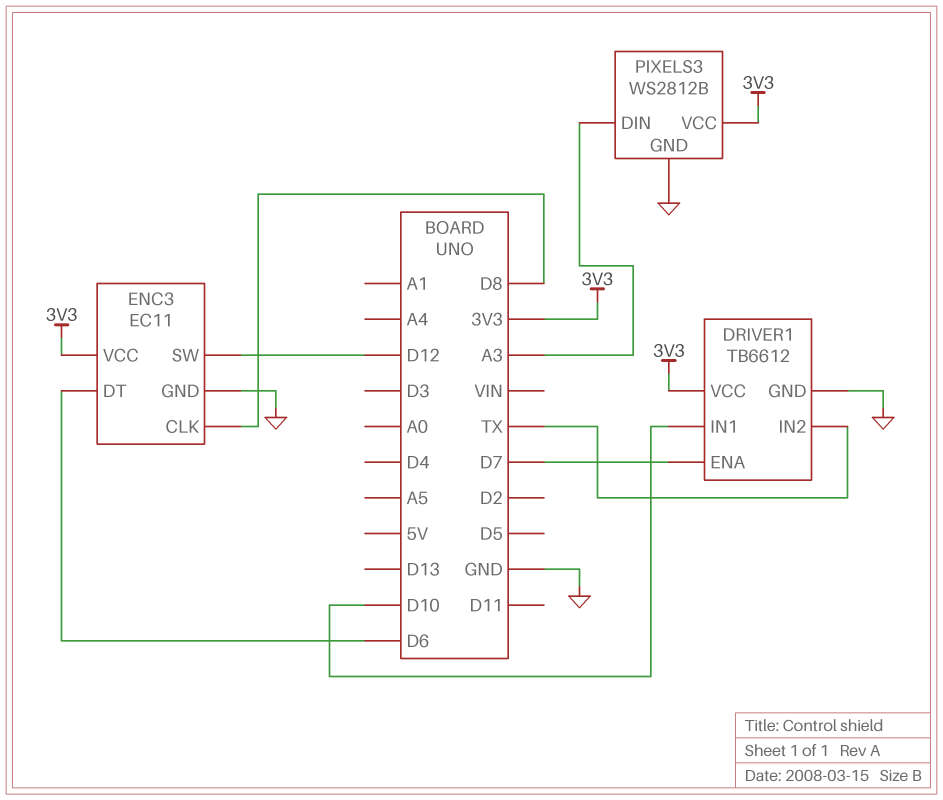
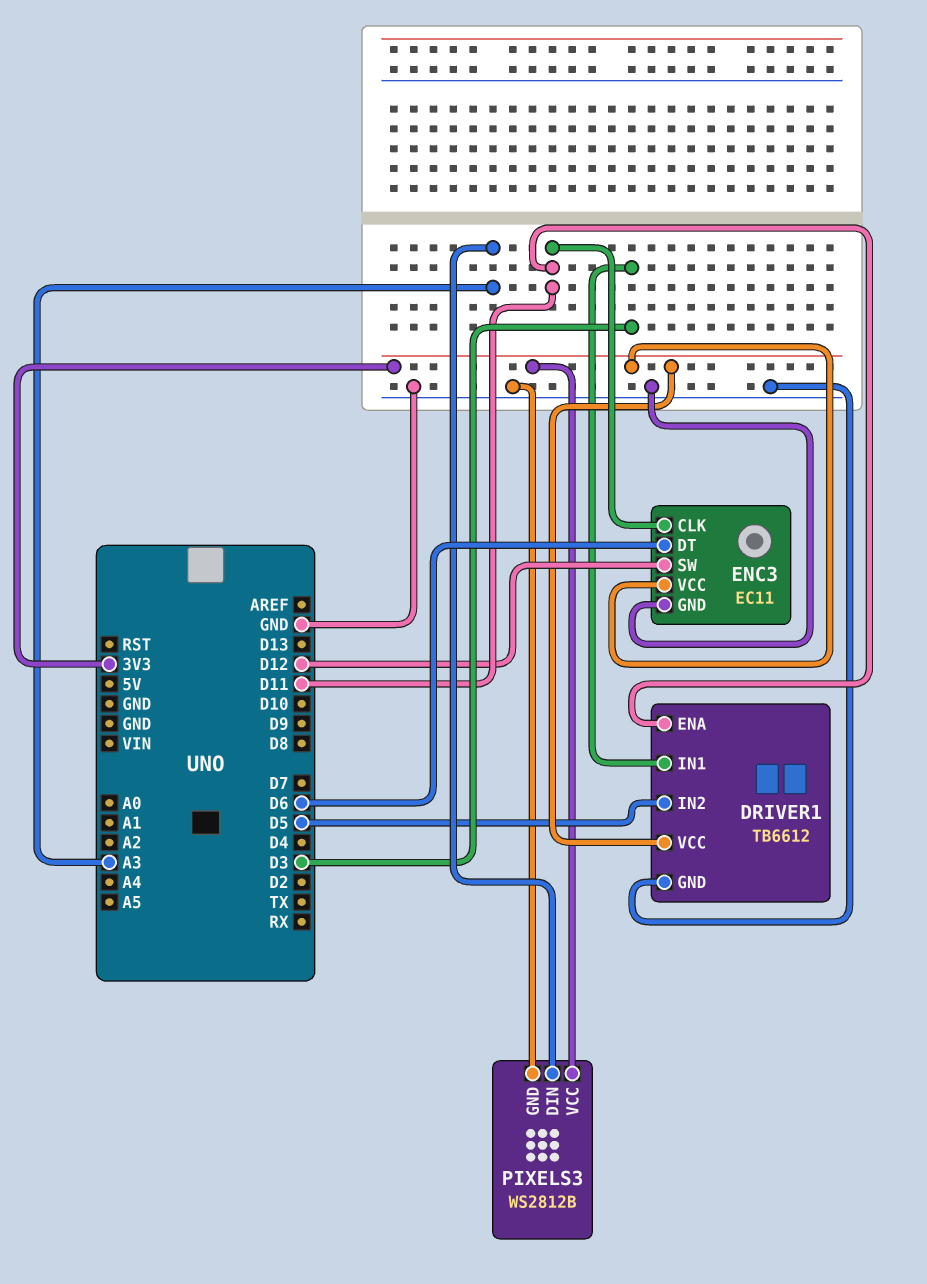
DRIVER1 pin ENA: D7 -> D11
DRIVER1 pin IN1: D10 -> D3
DRIVER1 pin IN2: TX -> D5
ENC3 pin CLK: D8 -> D11

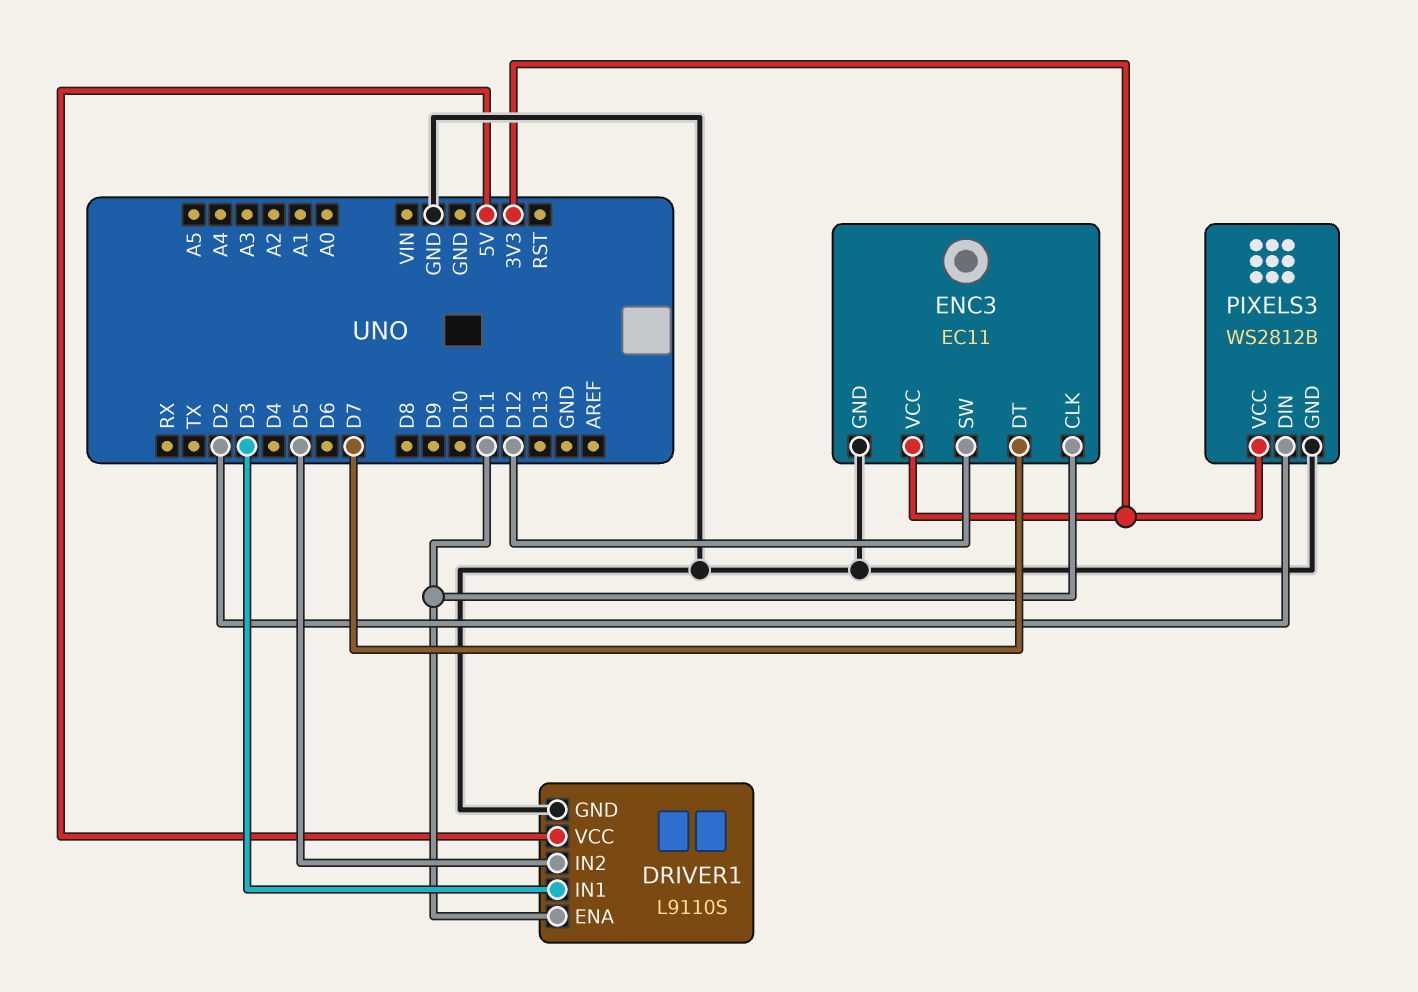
DRIVER1: TB6612 -> L9110S
DRIVER1 pin VCC: 3V3 -> 5V
ENC3 pin DT: D6 -> D7
PIXELS3 pin DIN: A3 -> D2

